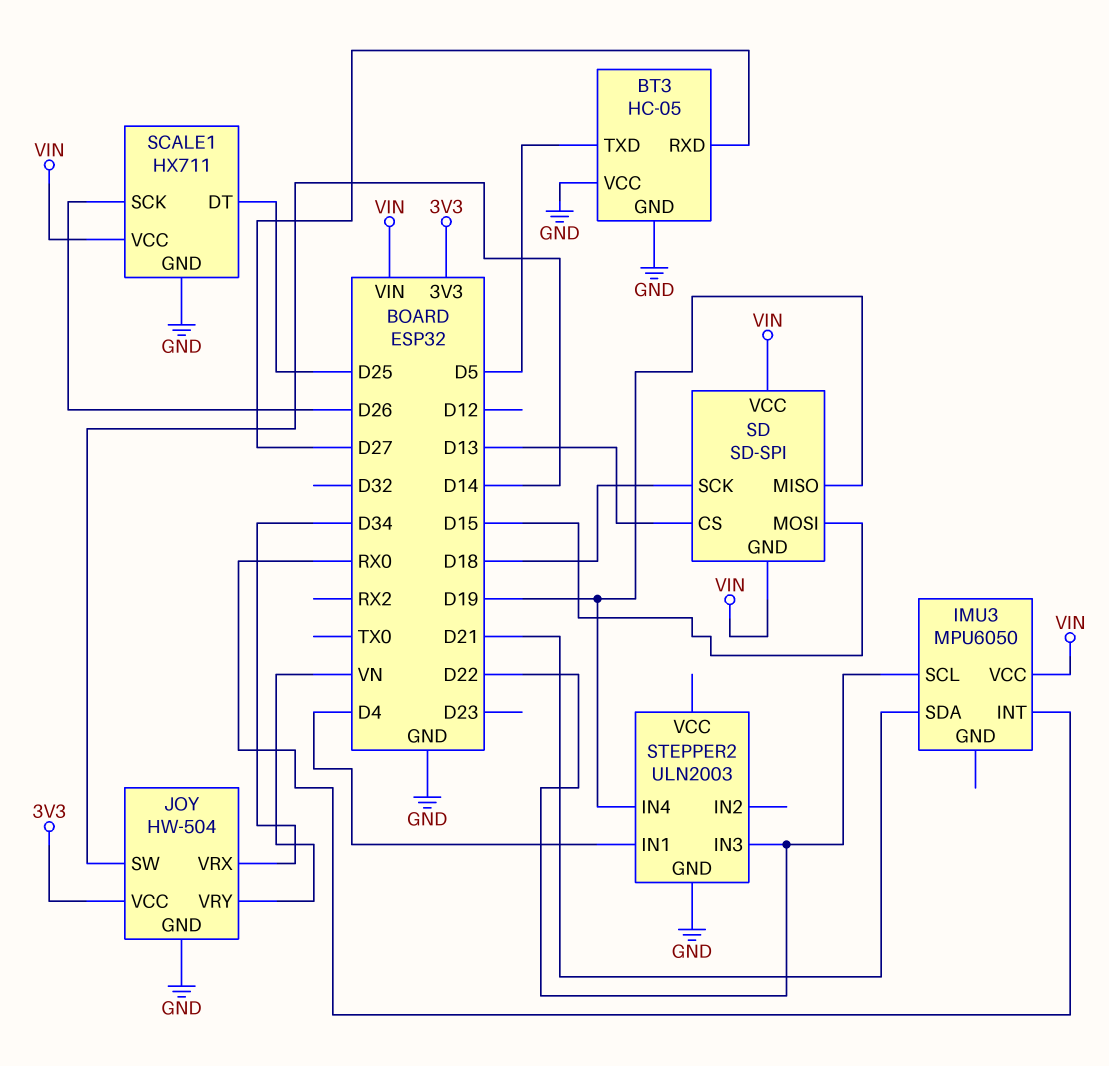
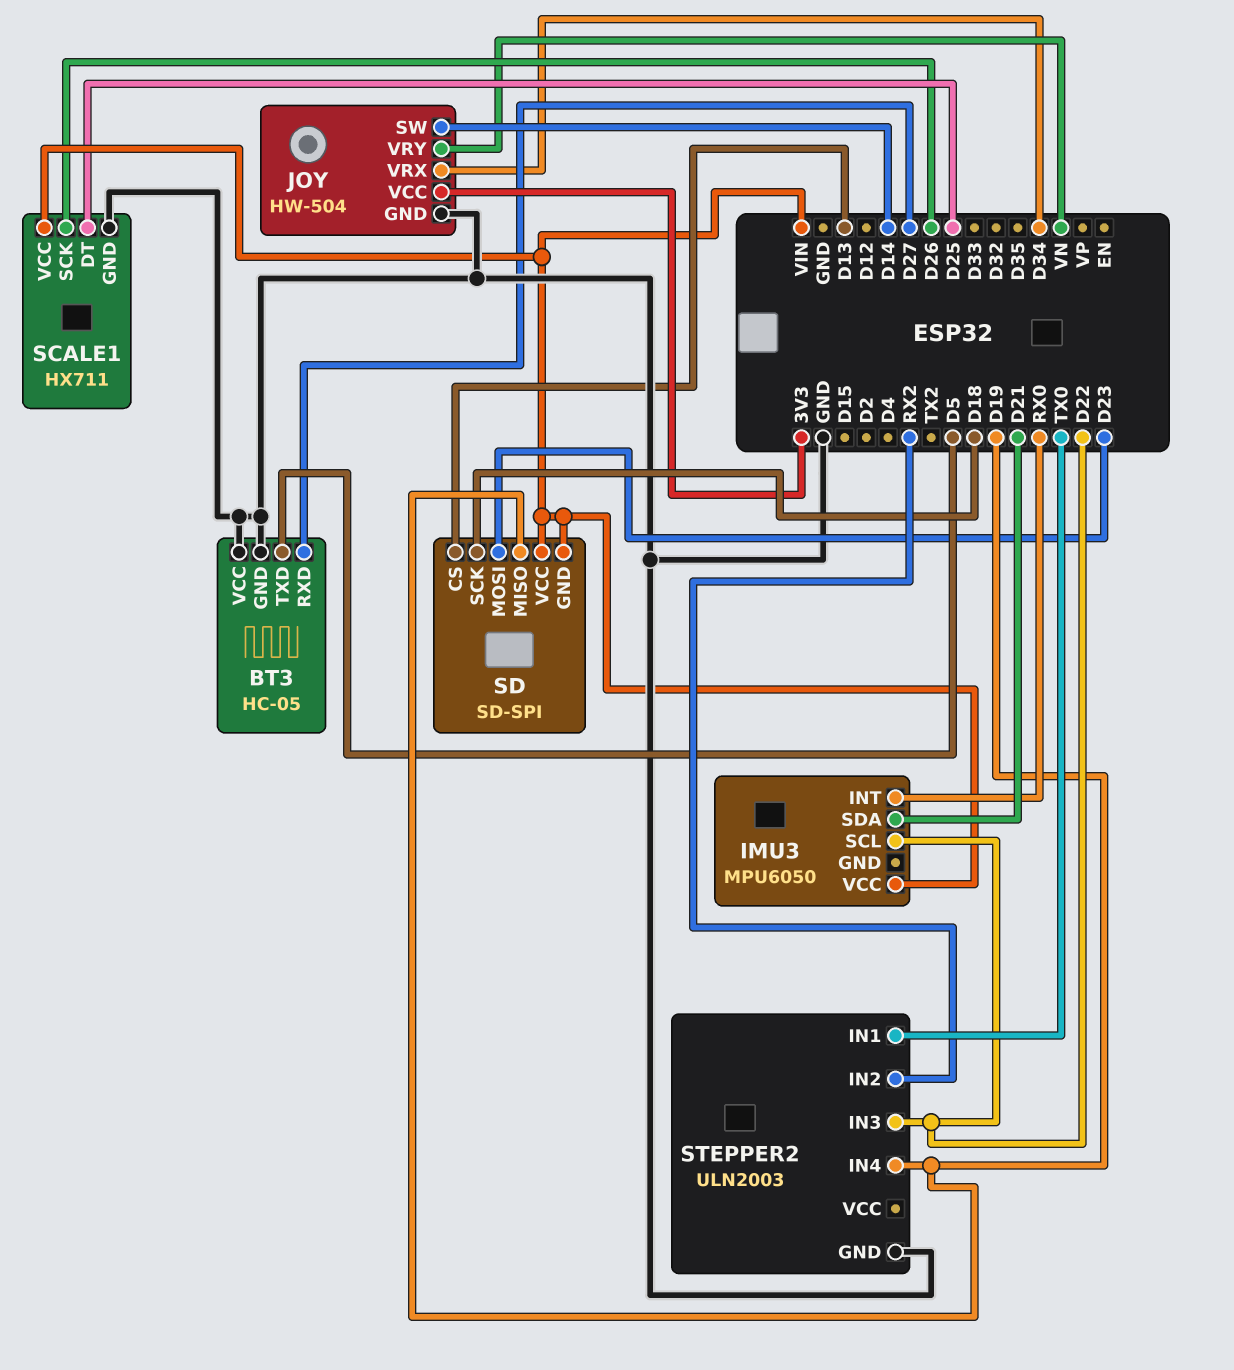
SD pin MOSI: D15 -> D23
STEPPER2 pin IN1: D4 -> TX0
STEPPER2 pin IN2: none -> RX2

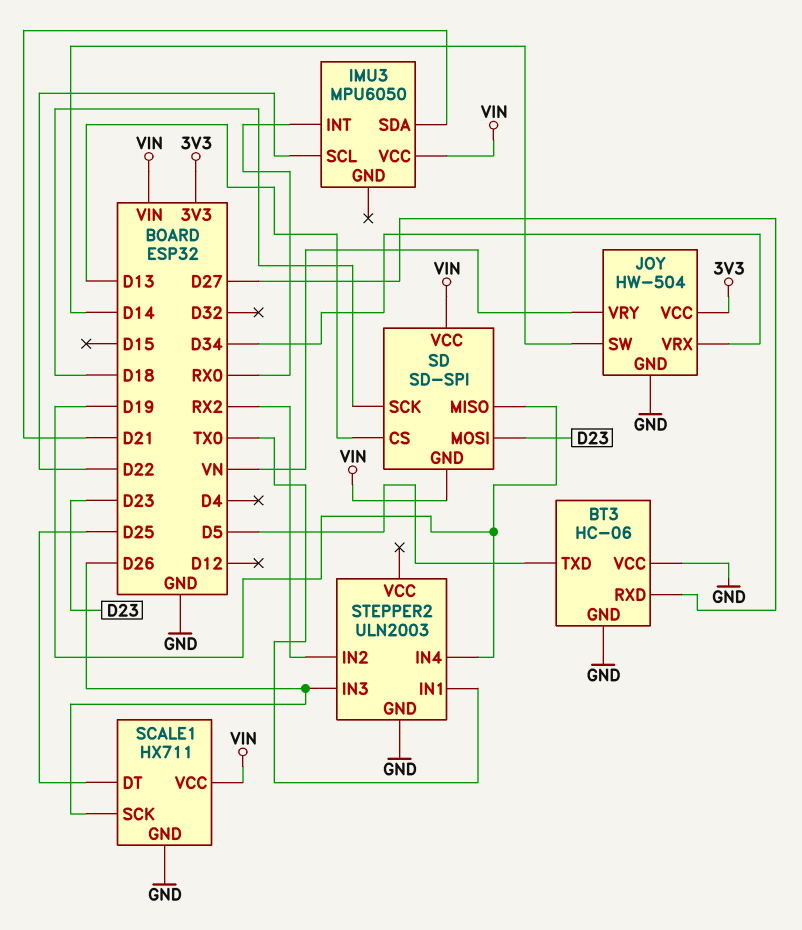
BT3: HC-05 -> HC-06
STEPPER2 pin IN3: D22 -> D26

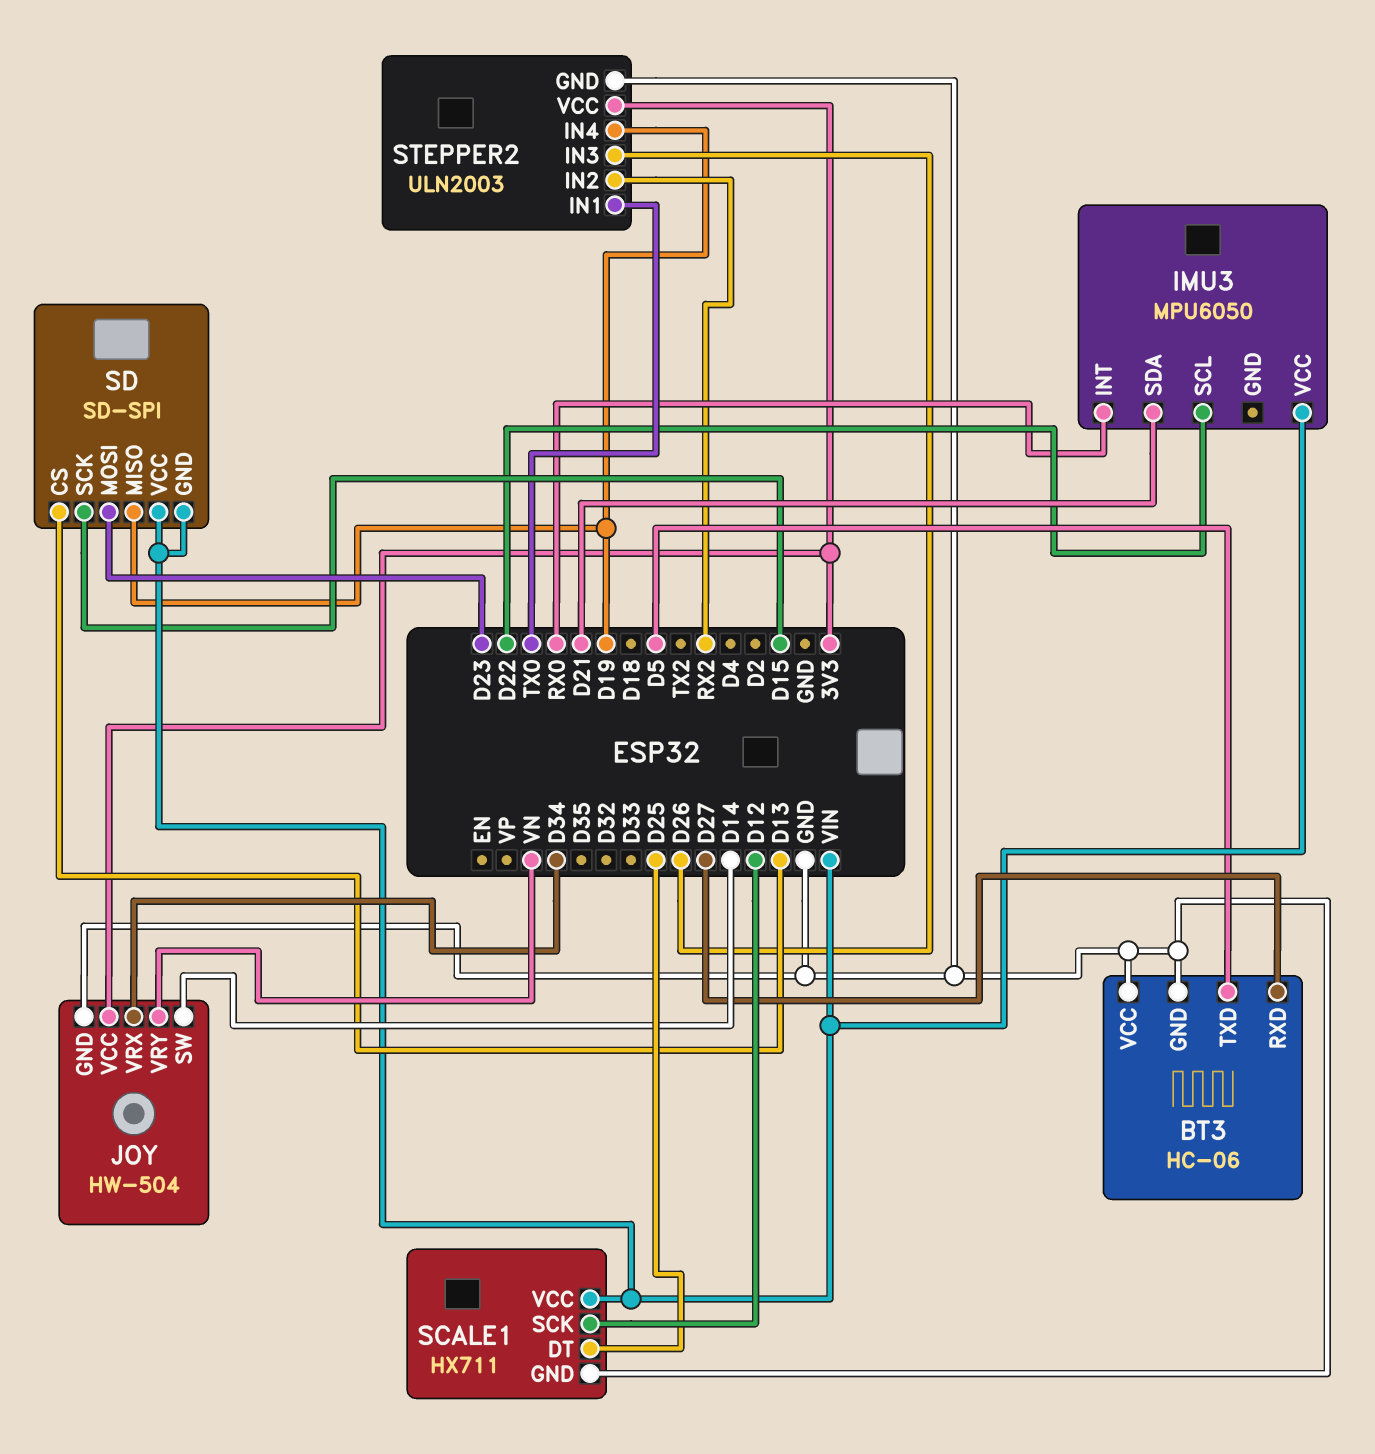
SCALE1 pin SCK: D26 -> D12
SD pin SCK: D18 -> D15
STEPPER2 pin VCC: none -> 3V3

